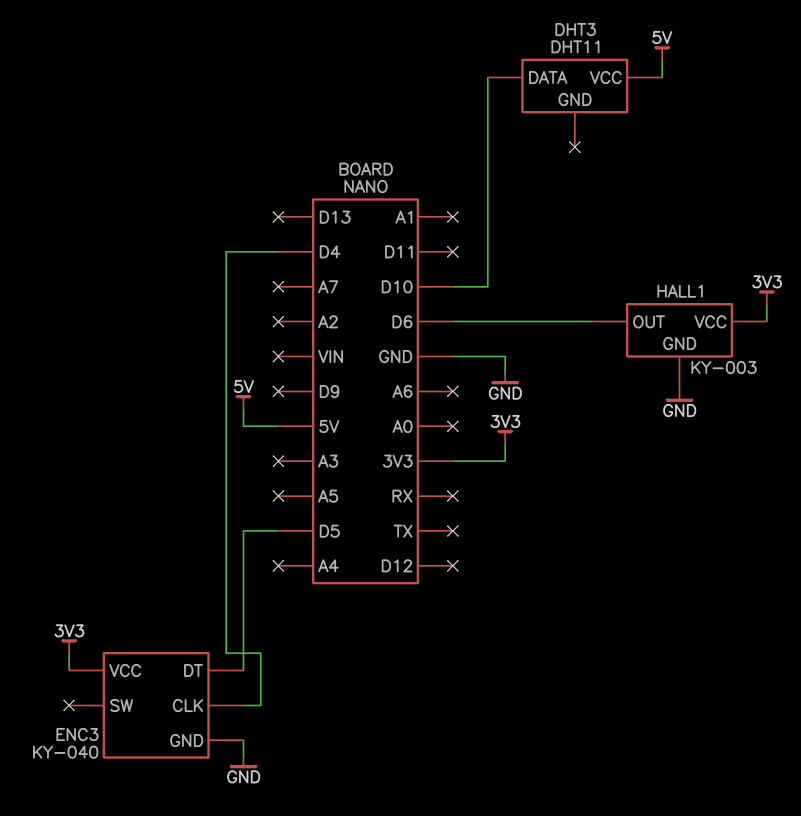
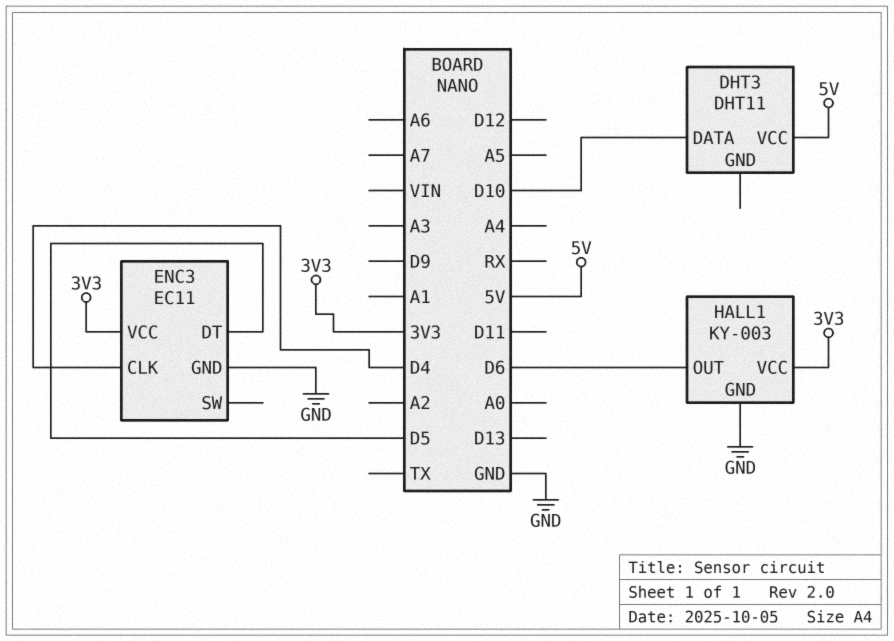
ENC3: KY-040 -> EC11

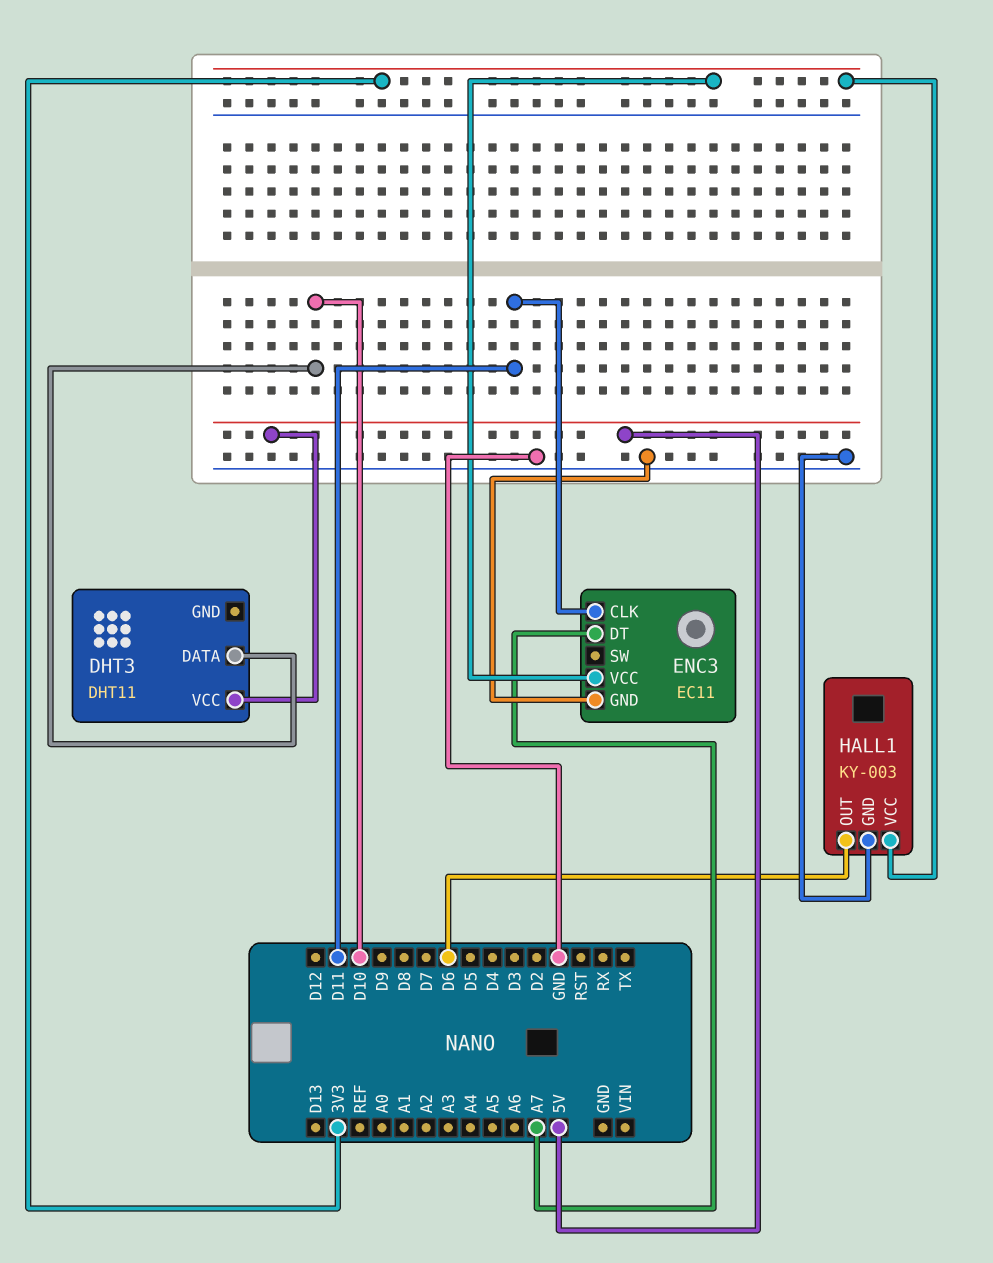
ENC3 pin CLK: D4 -> D11
ENC3 pin DT: D5 -> A7

